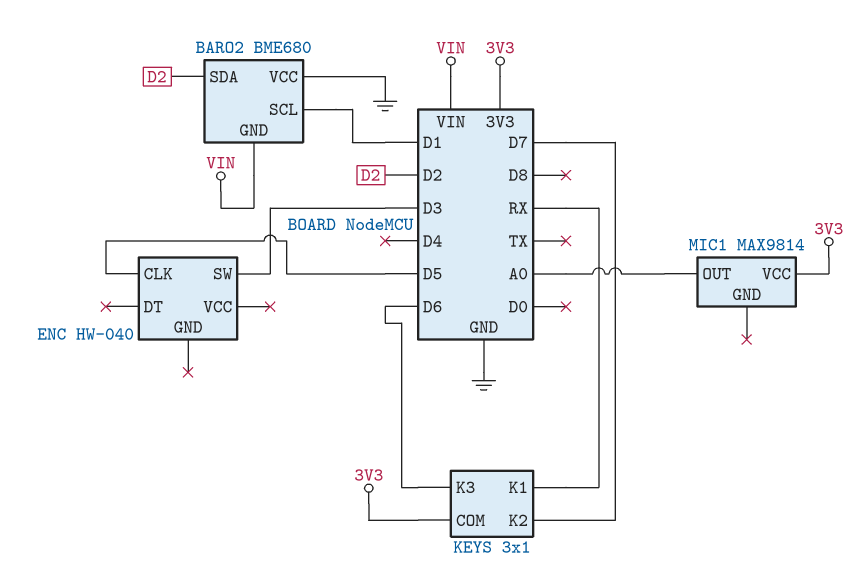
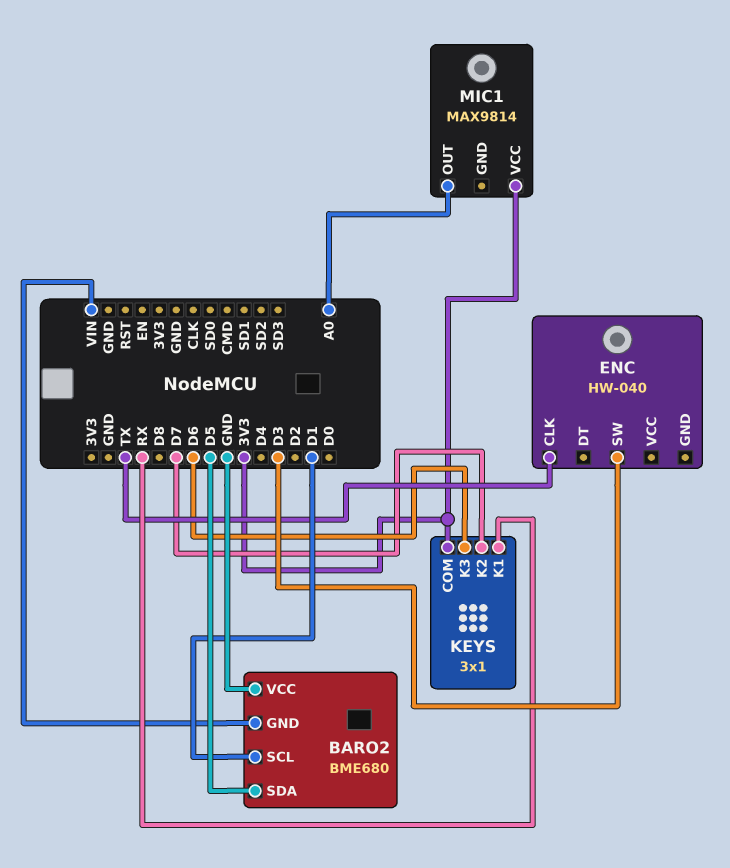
BARO2 pin SDA: D2 -> D5
ENC pin CLK: D5 -> TX

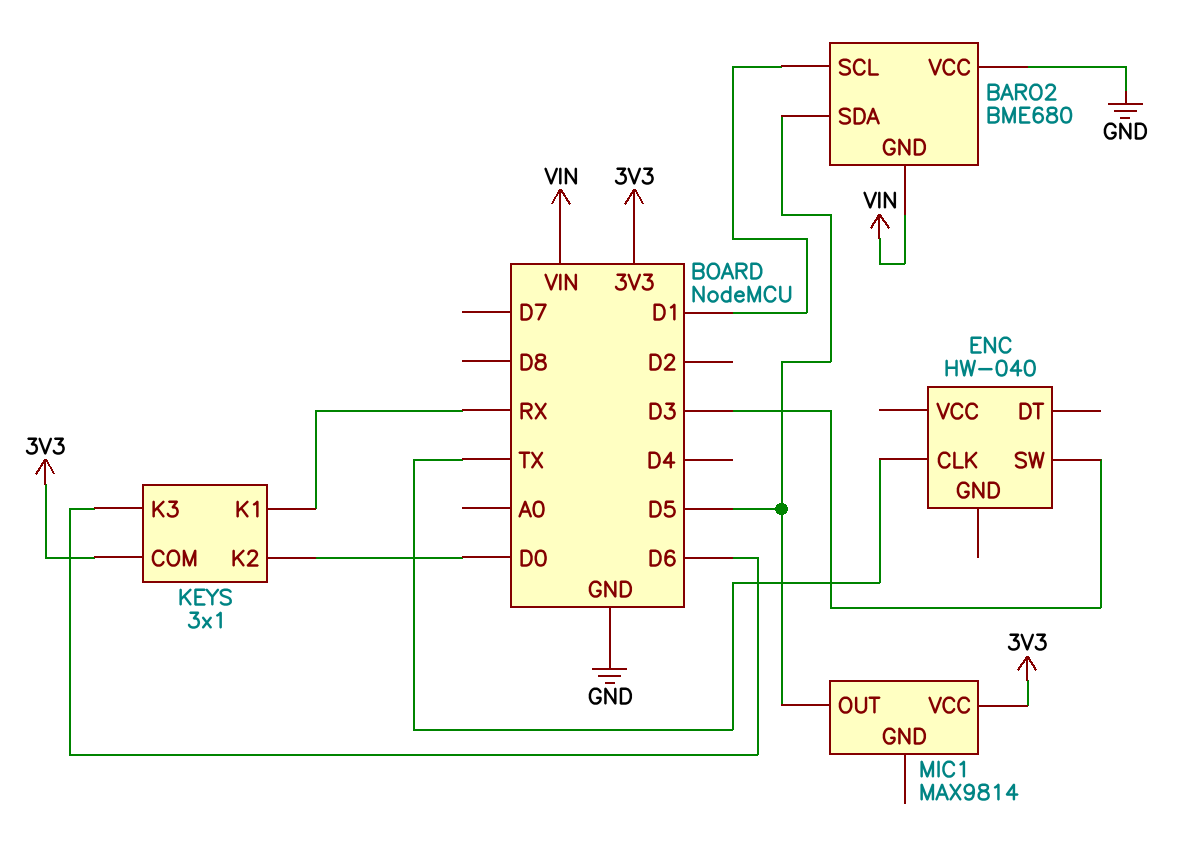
KEYS pin K2: D7 -> D0
MIC1 pin OUT: A0 -> D5

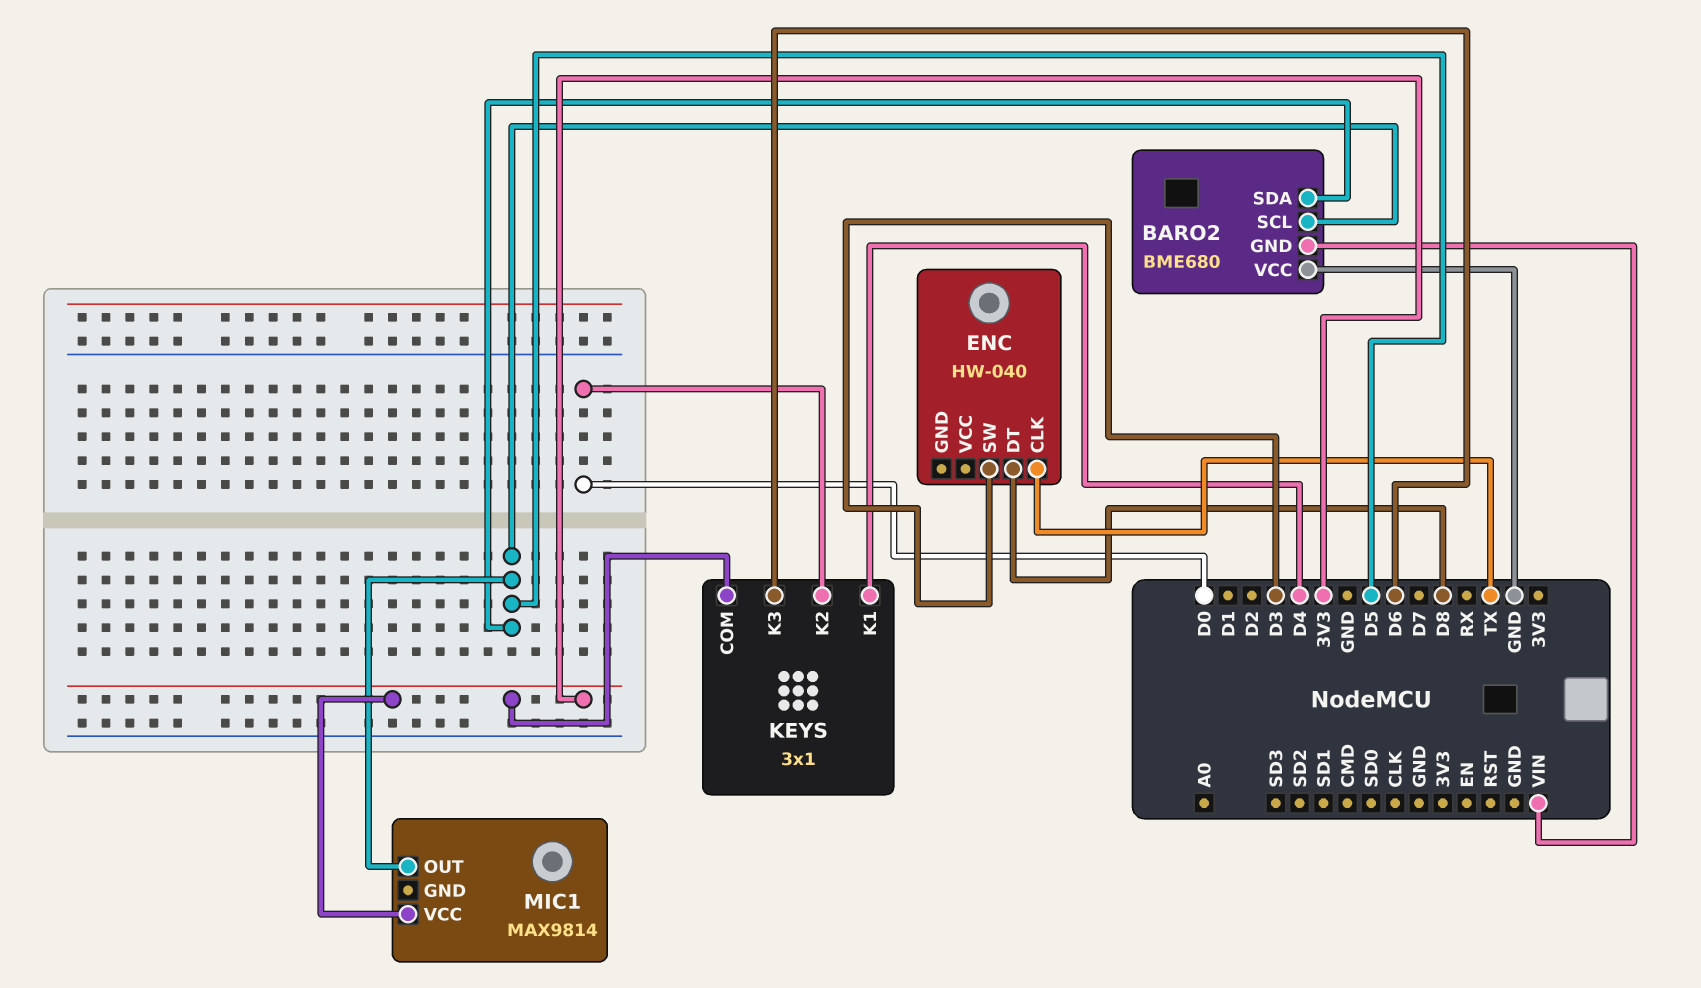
BARO2 pin SCL: D1 -> D5
ENC pin DT: none -> D8
KEYS pin K1: RX -> D4

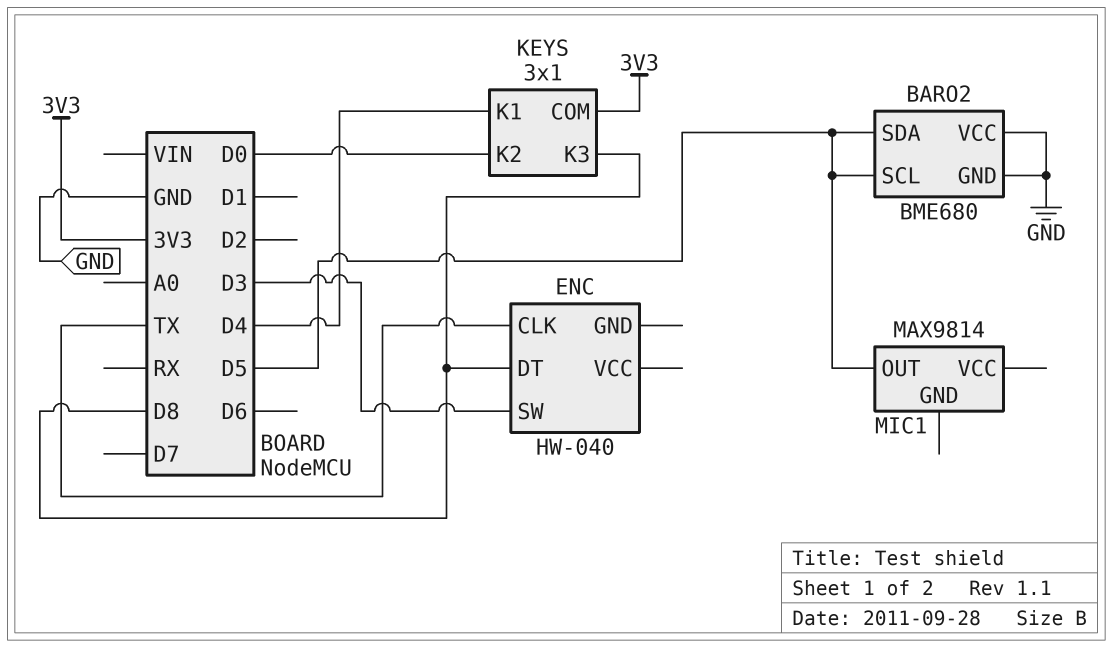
BARO2 pin GND: VIN -> GND
KEYS pin K3: D6 -> D8
MIC1 pin VCC: 3V3 -> none

